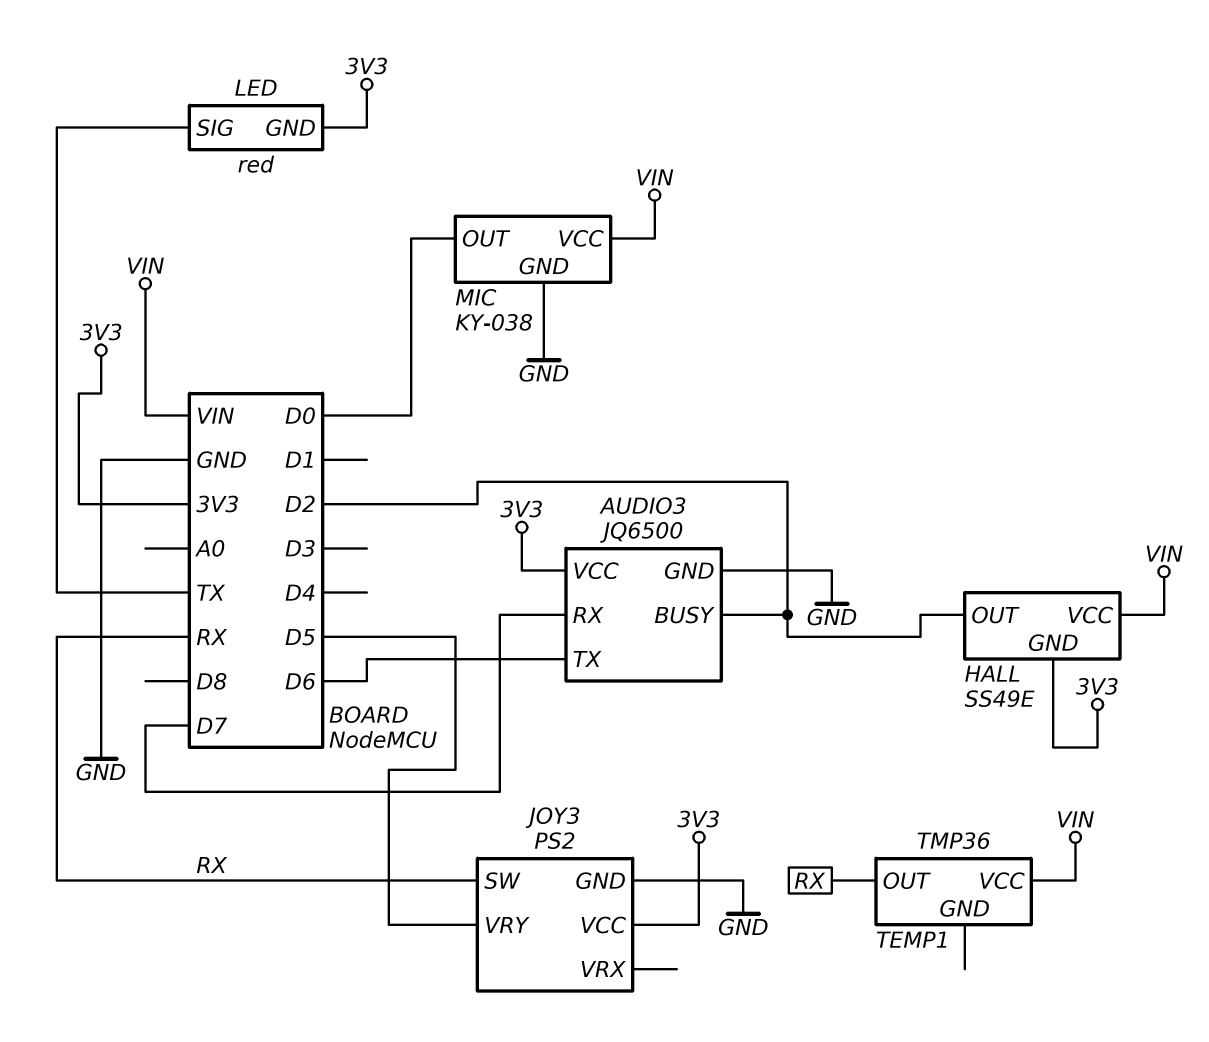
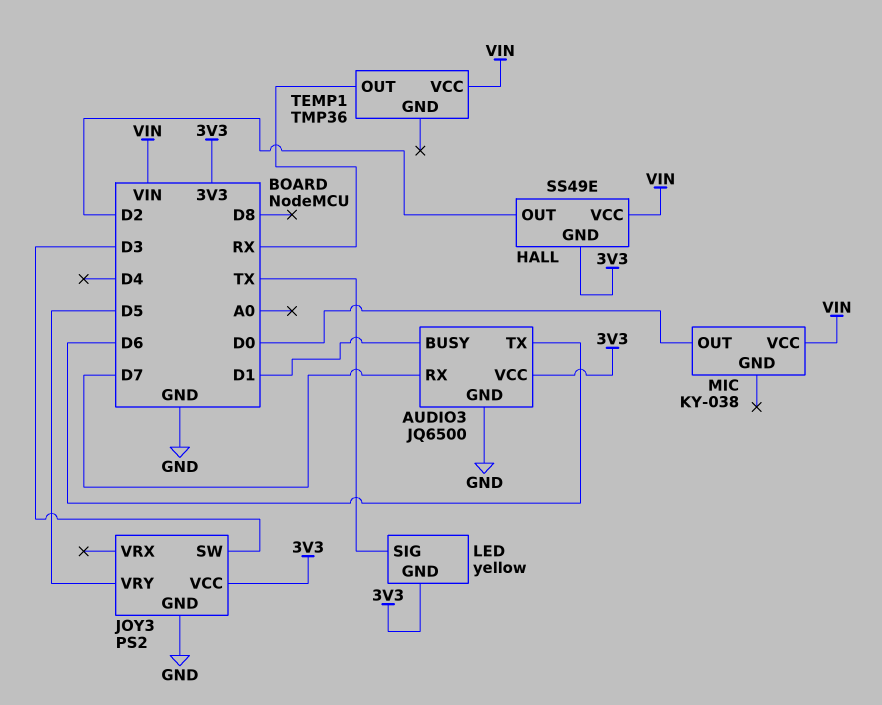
AUDIO3 pin BUSY: D2 -> D1
JOY3 pin SW: RX -> D3
LED: red -> yellow
MIC pin GND: GND -> none

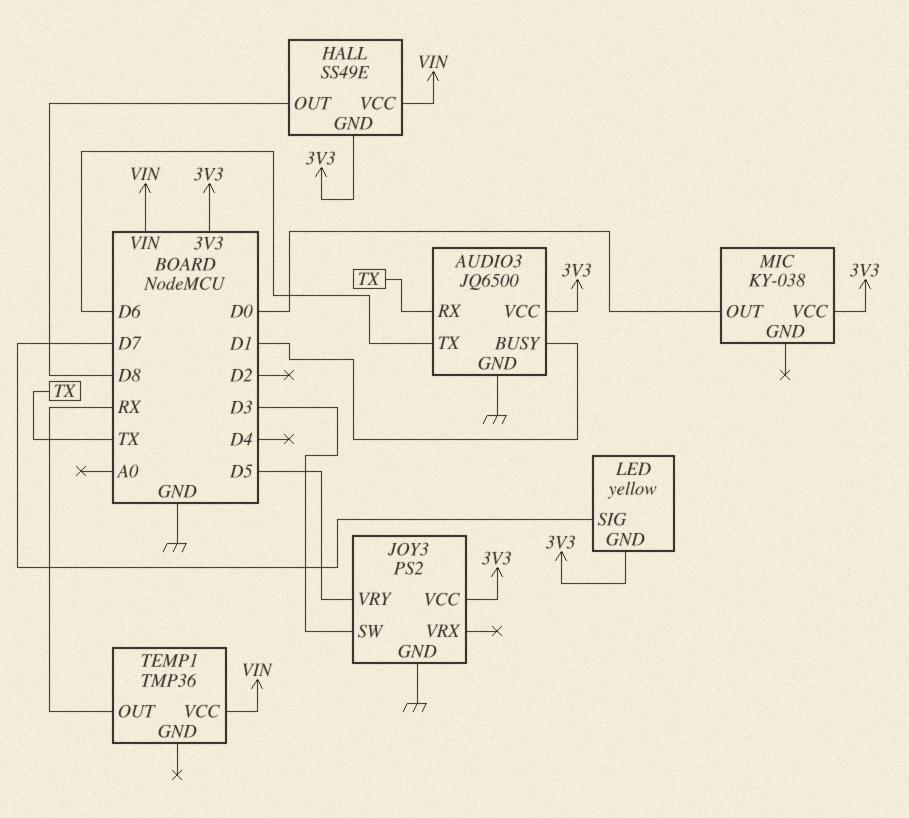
AUDIO3 pin RX: D7 -> TX
HALL pin OUT: D2 -> D8
LED pin SIG: TX -> D7
MIC pin VCC: VIN -> 3V3

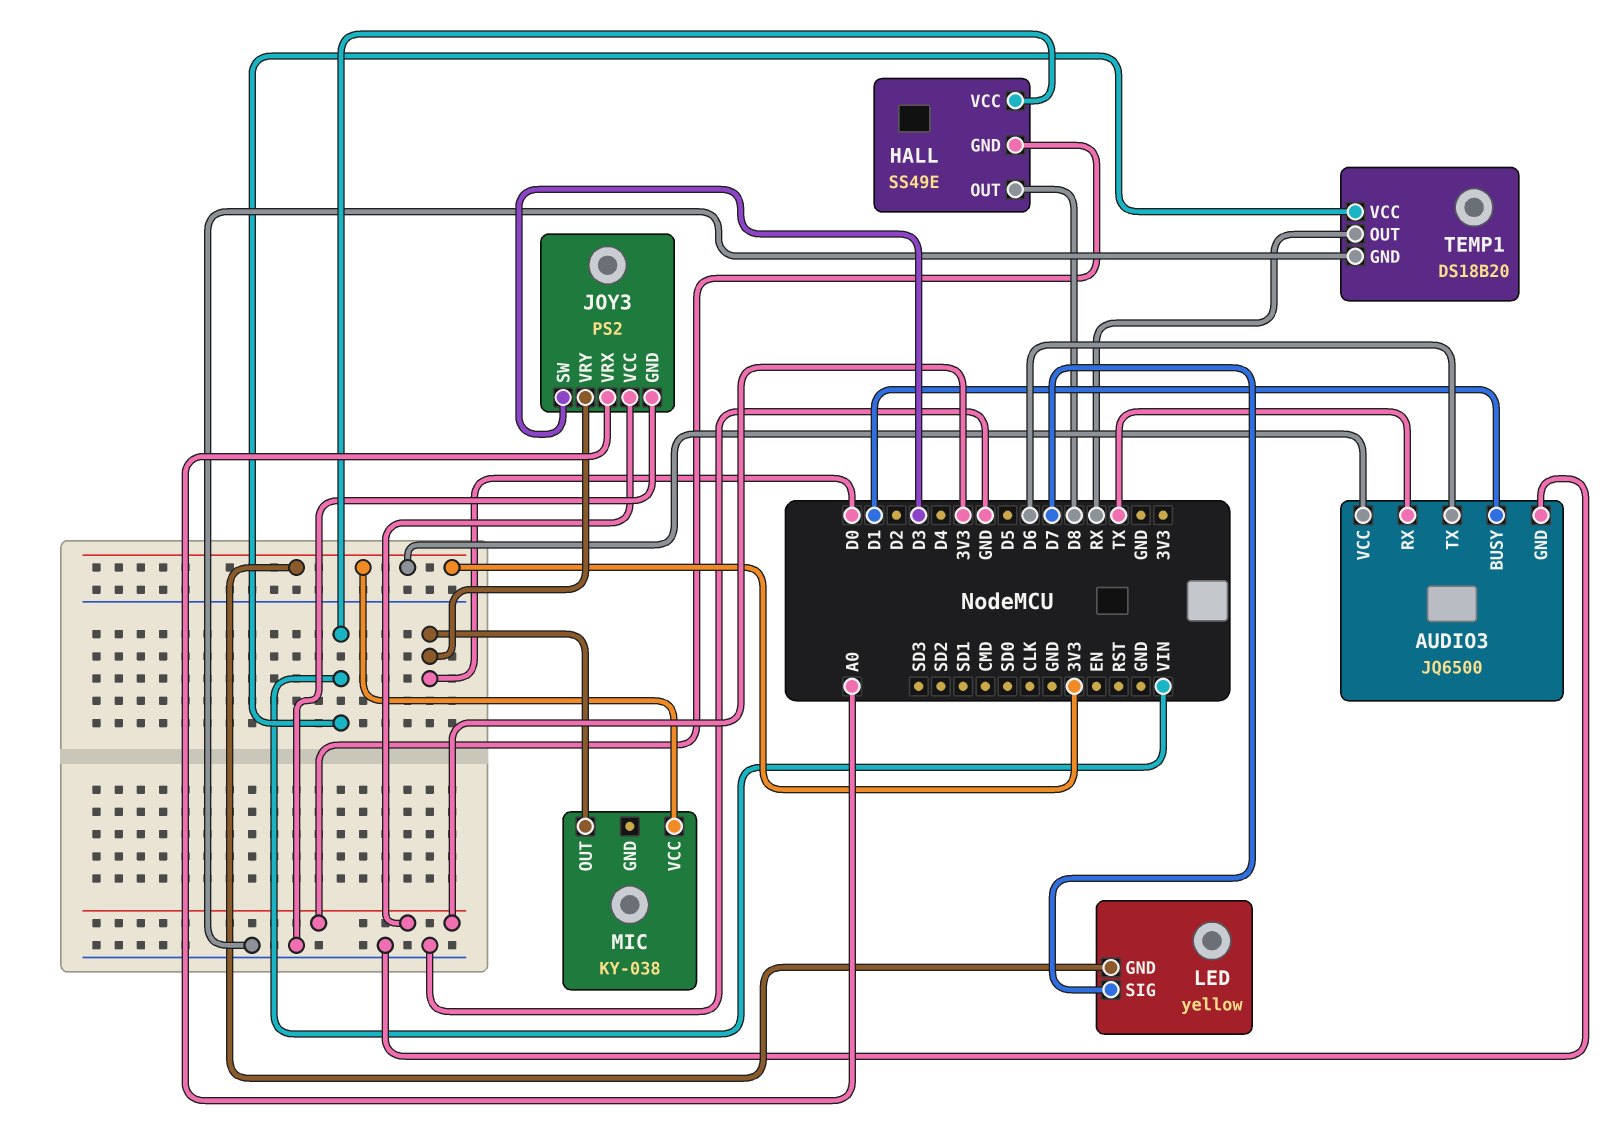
JOY3 pin VRX: none -> A0
JOY3 pin VRY: D5 -> D0
TEMP1: TMP36 -> DS18B20
TEMP1 pin GND: none -> GND

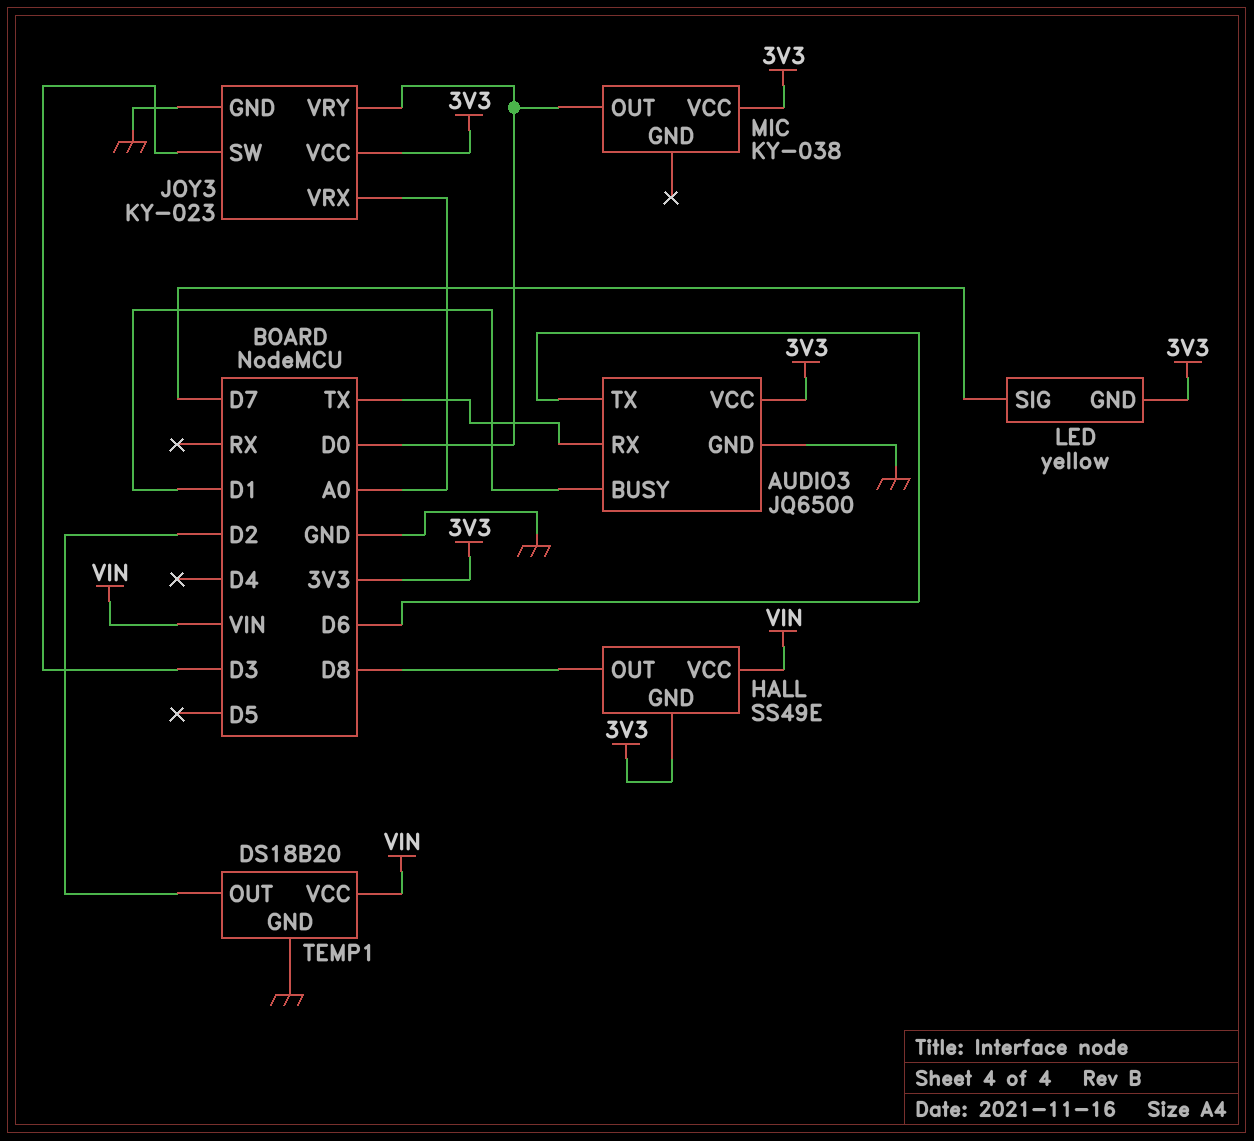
JOY3: PS2 -> KY-023
TEMP1 pin OUT: RX -> D2

